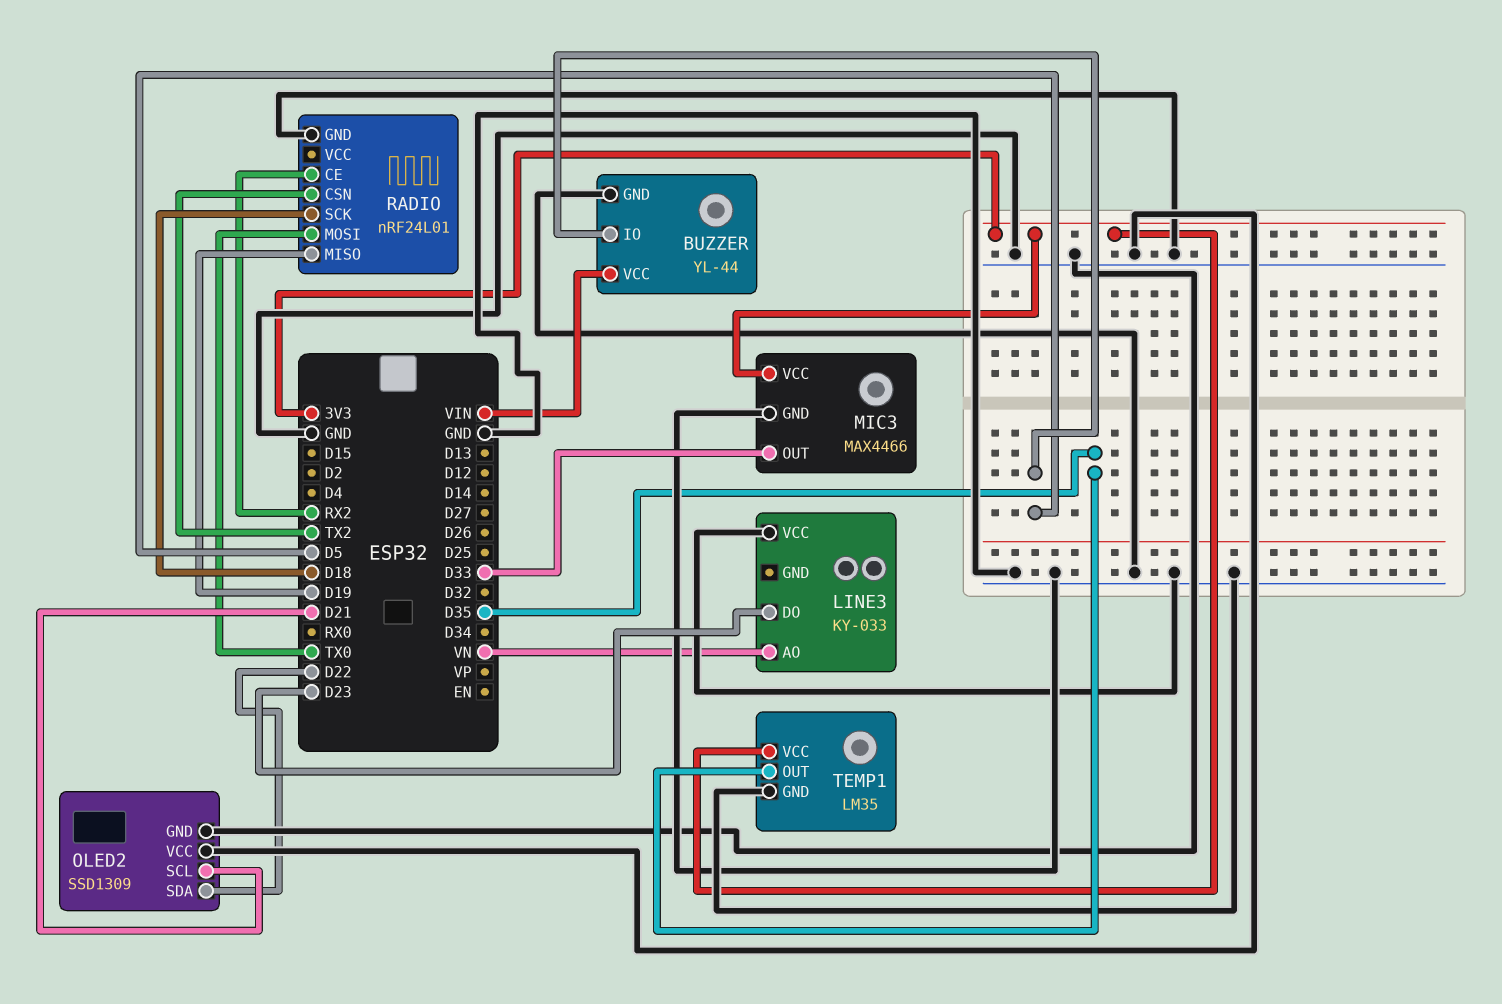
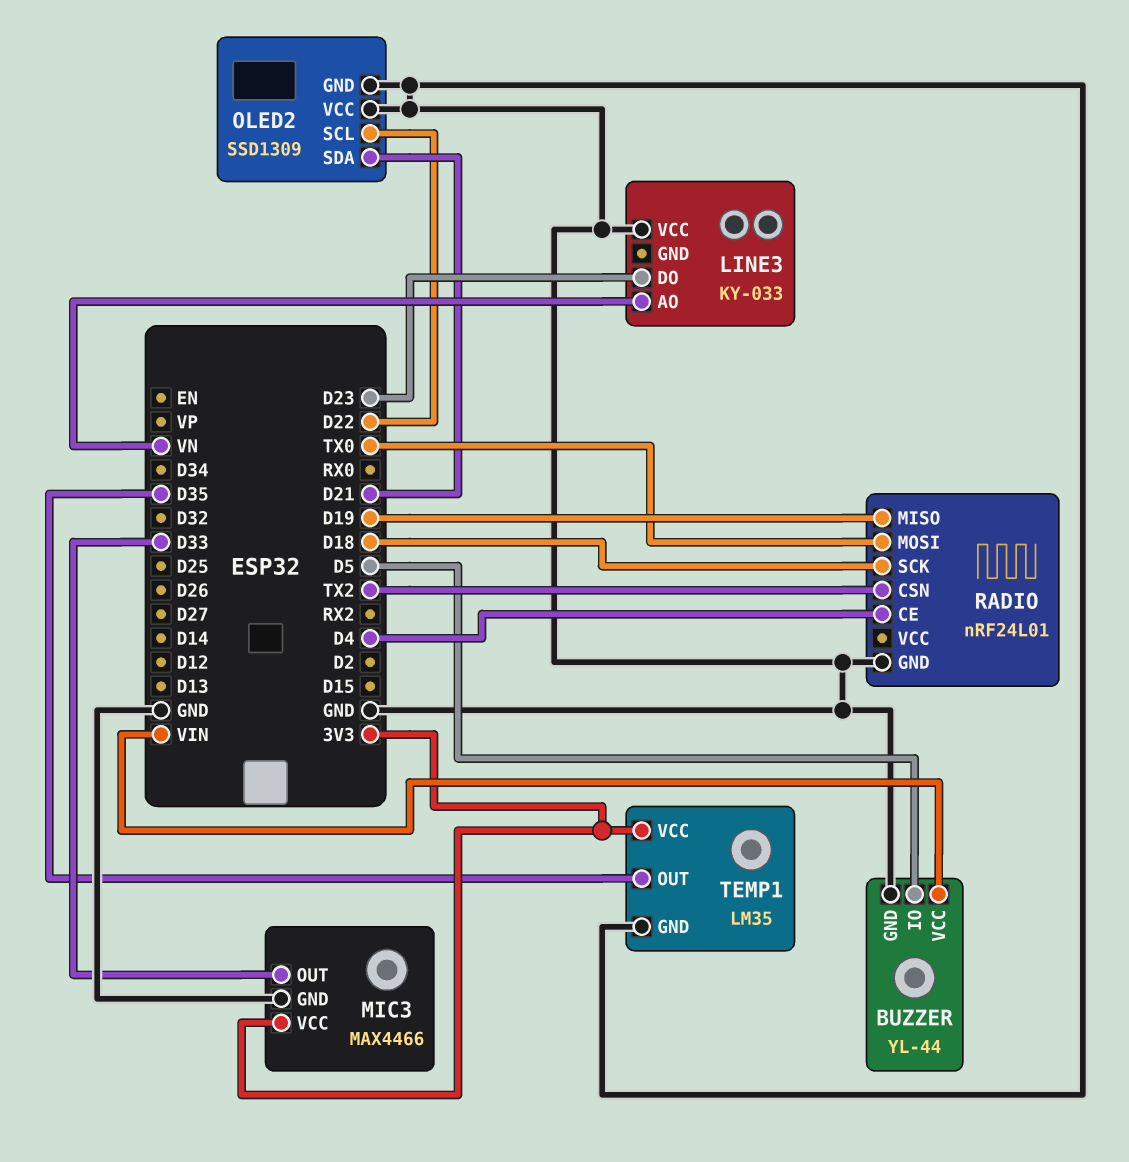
OLED2 pin SCL: D21 -> D22
OLED2 pin SDA: D22 -> D21
RADIO pin CE: RX2 -> D4

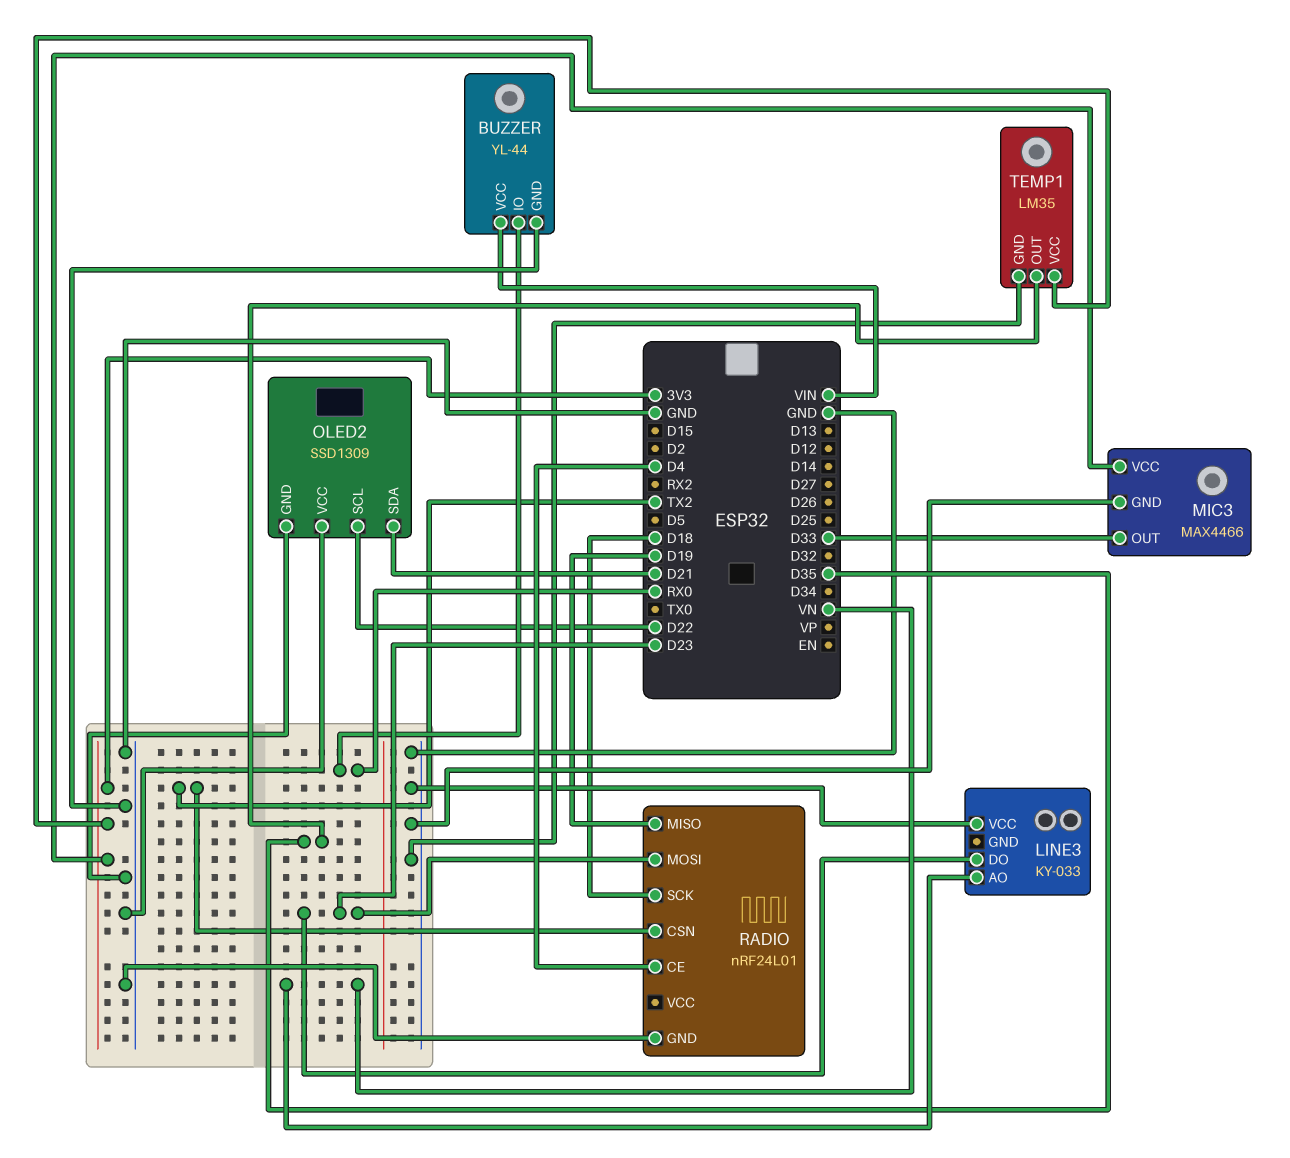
BUZZER pin IO: D5 -> RX0
RADIO pin MOSI: TX0 -> D23

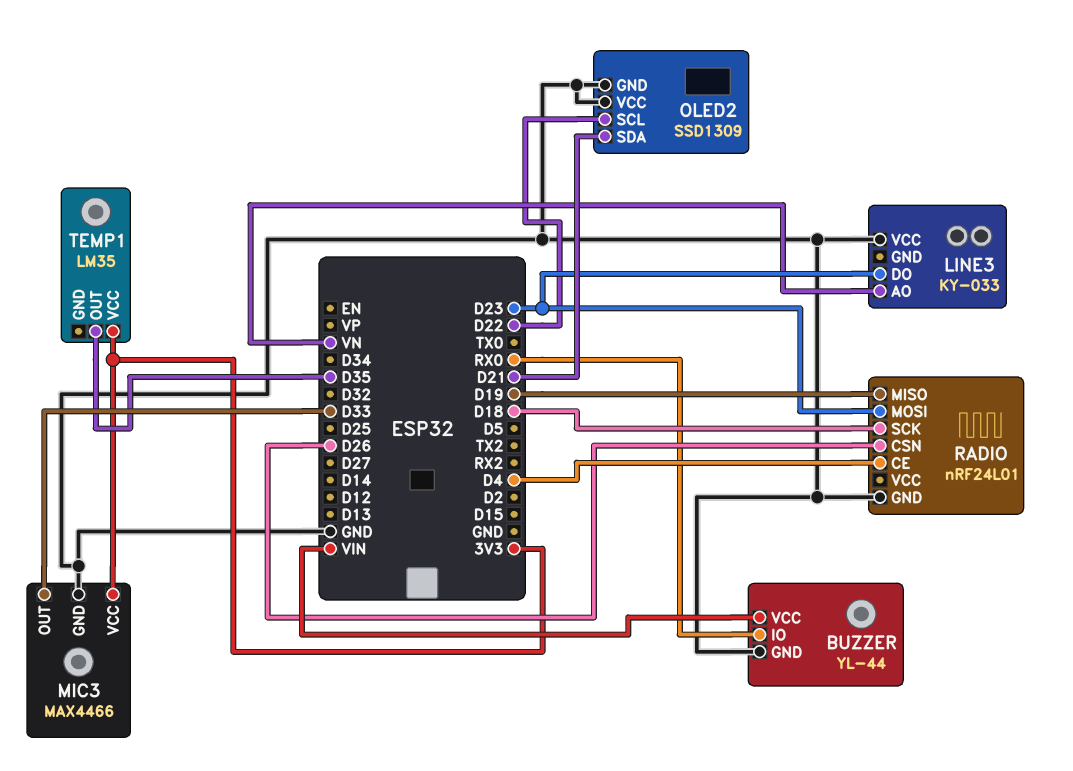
RADIO pin CSN: TX2 -> D26
TEMP1 pin GND: GND -> none

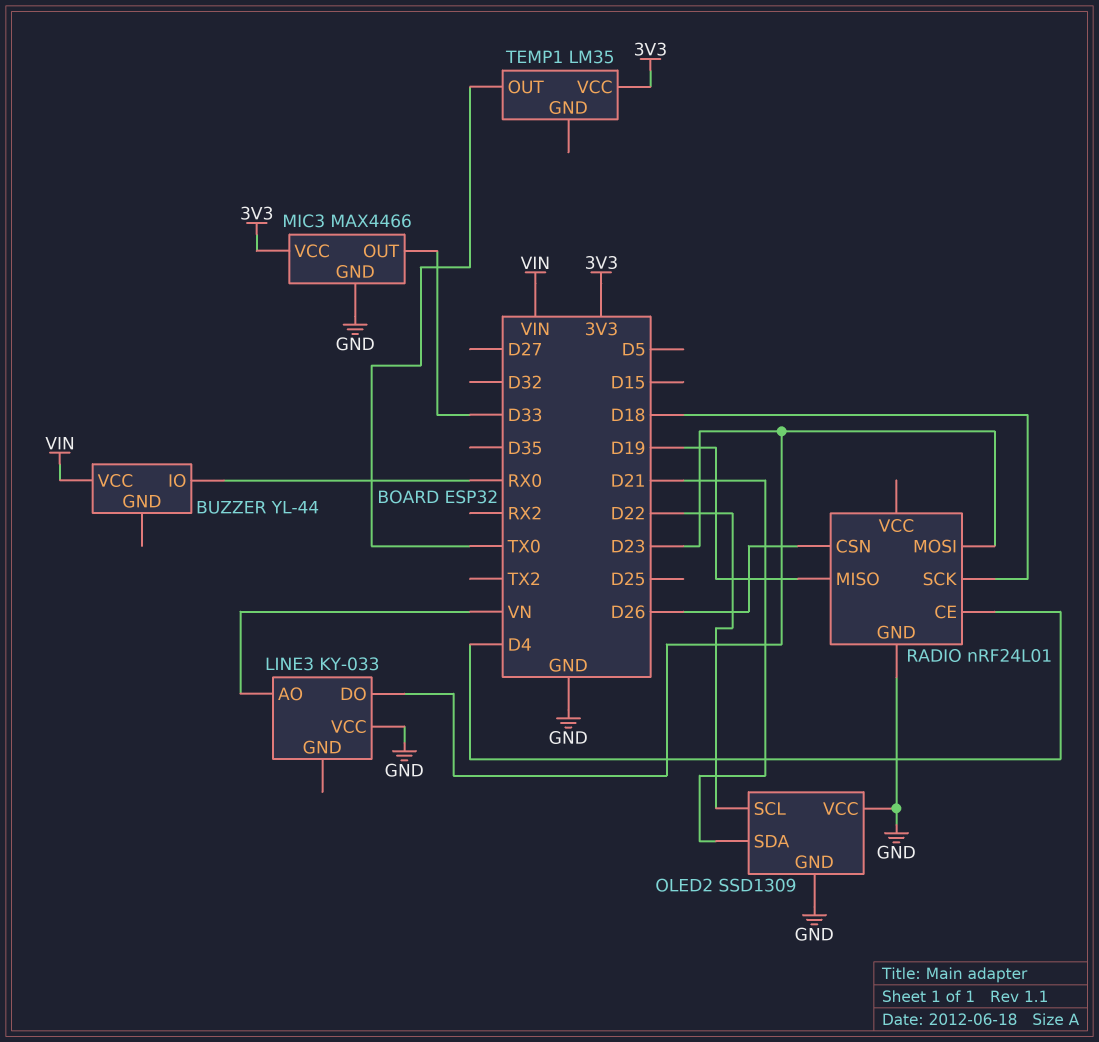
BUZZER pin GND: GND -> none
TEMP1 pin OUT: D35 -> TX0

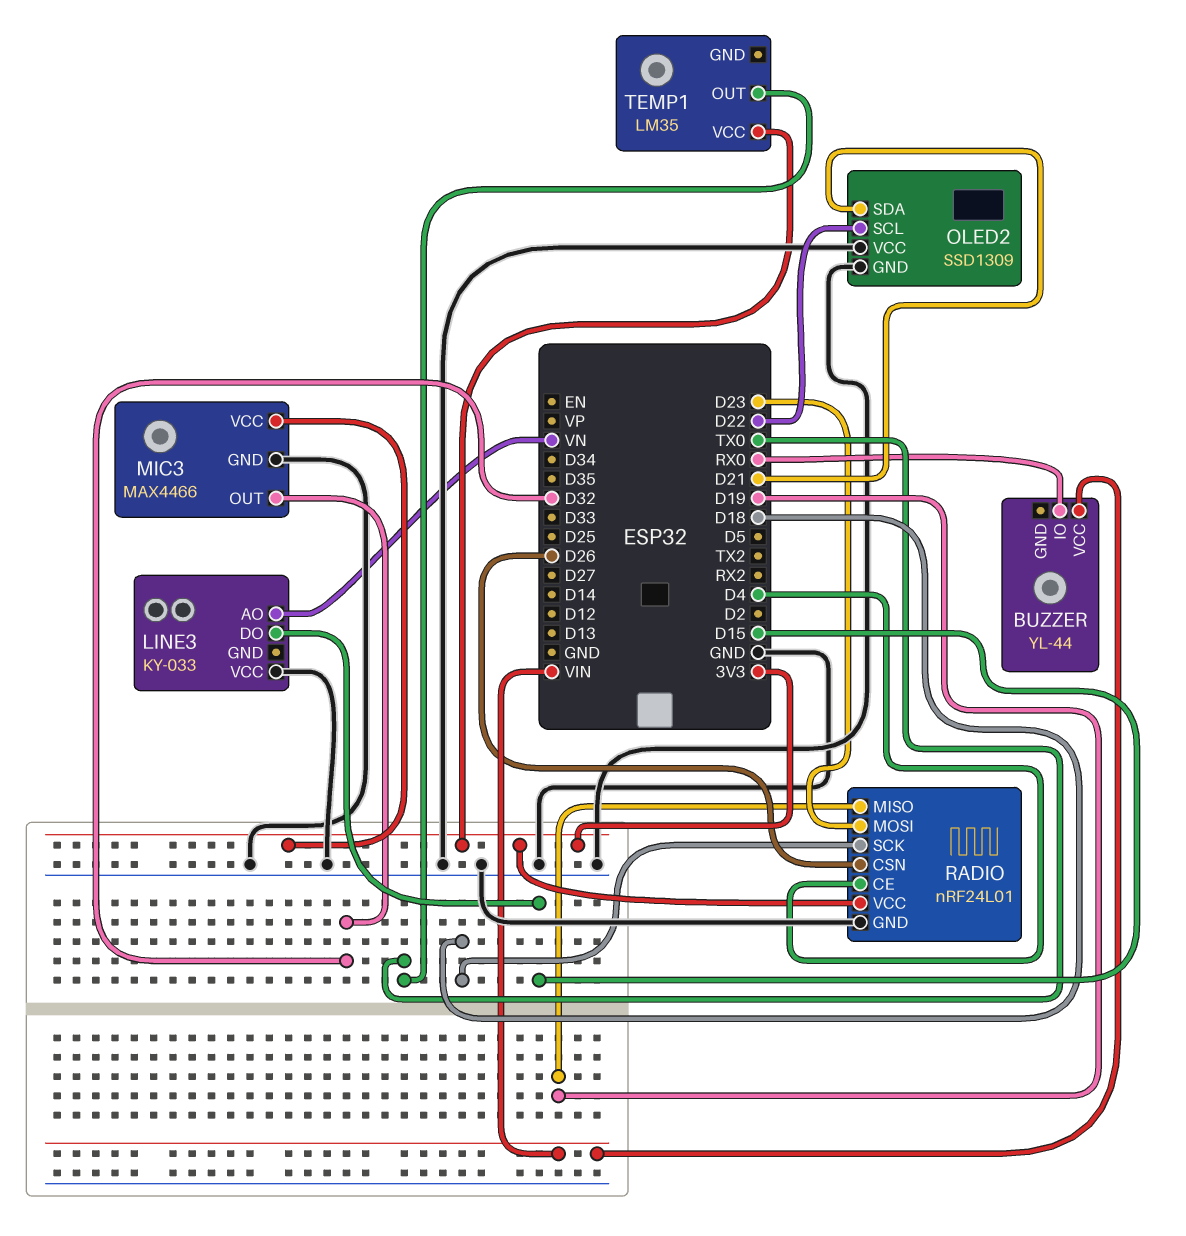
LINE3 pin DO: D23 -> D15
MIC3 pin OUT: D33 -> D32
RADIO pin VCC: none -> 3V3

